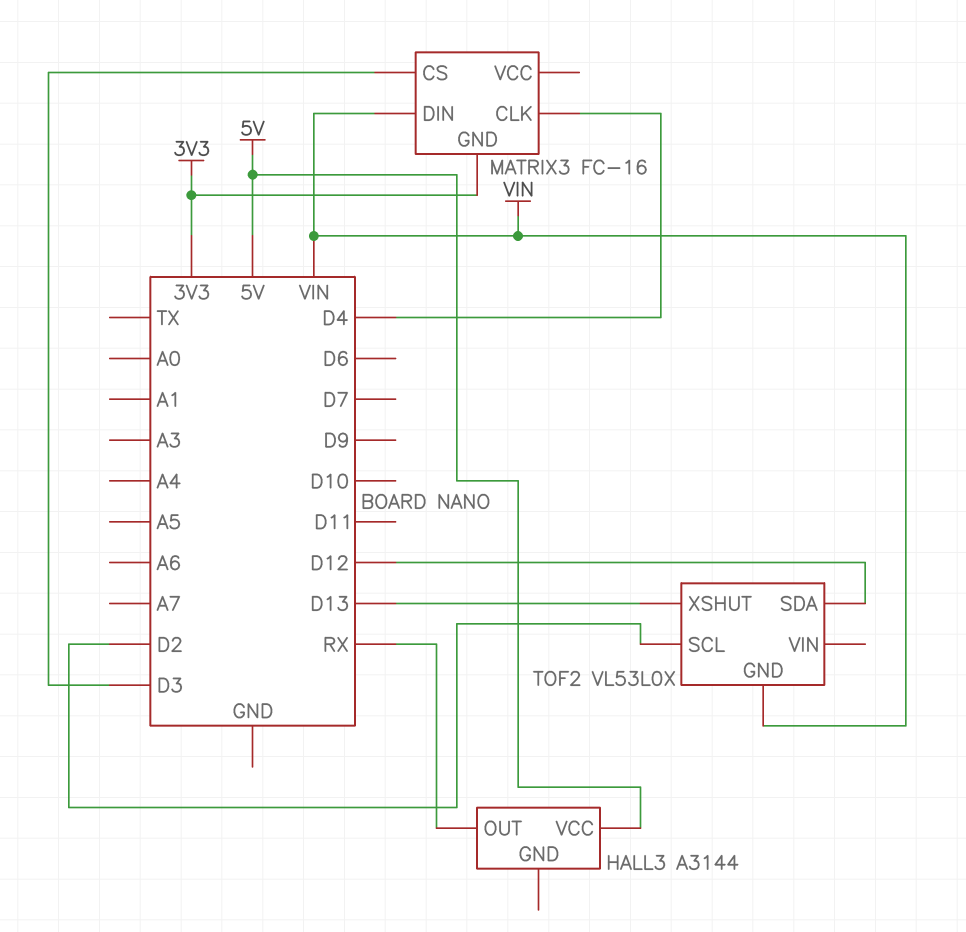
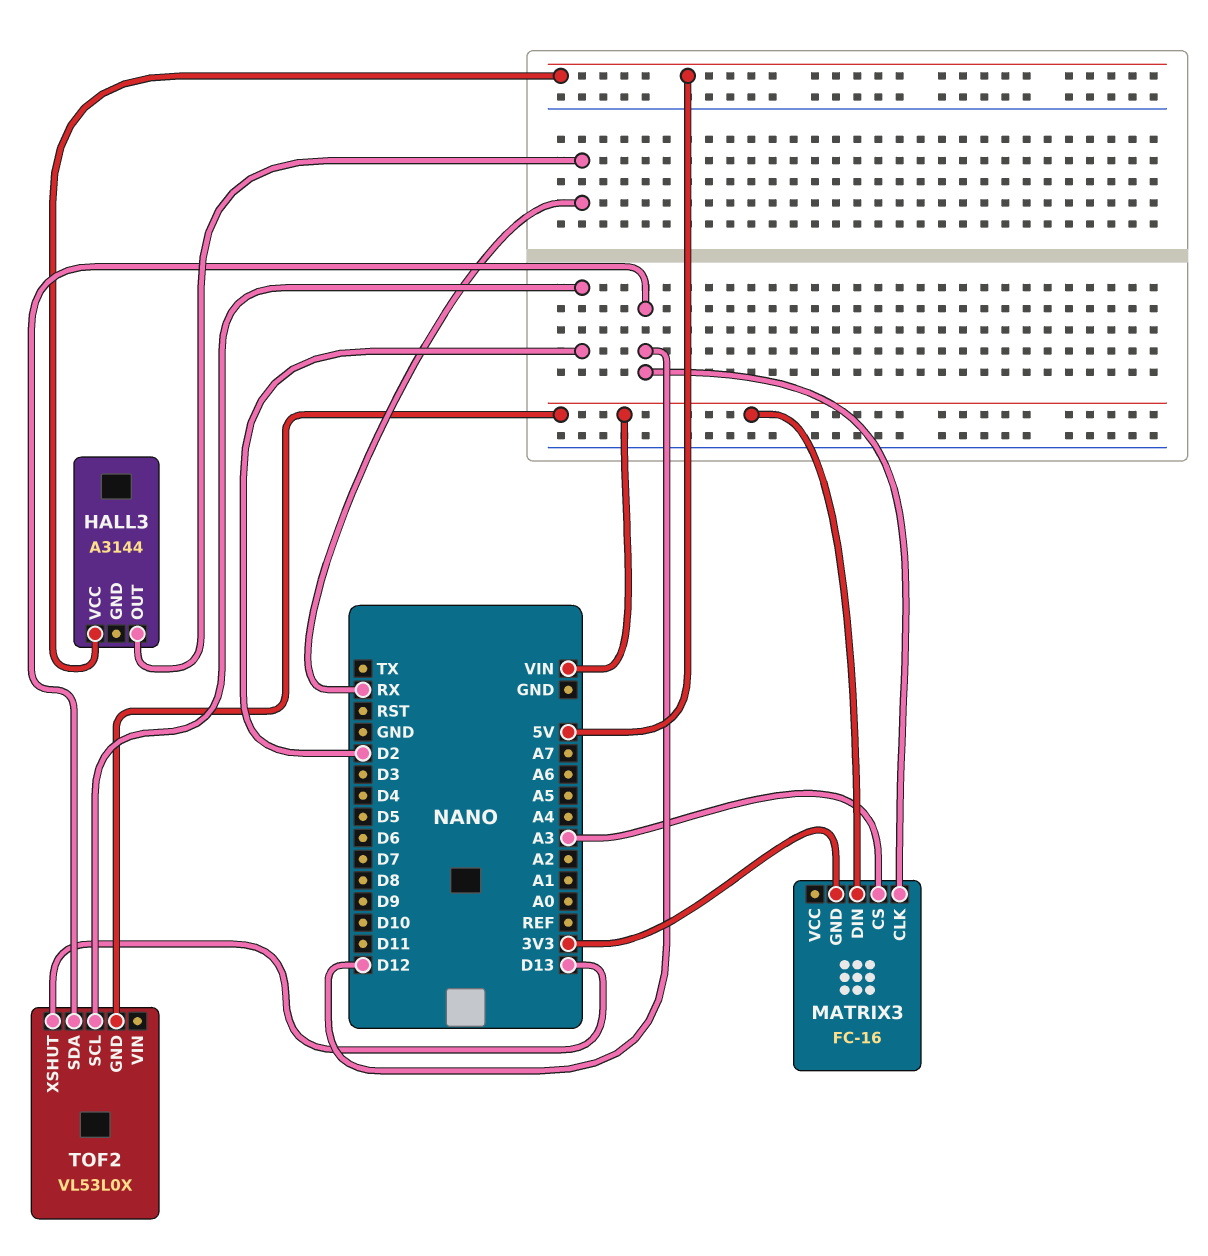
MATRIX3 pin CLK: D4 -> D12
MATRIX3 pin CS: D3 -> A3

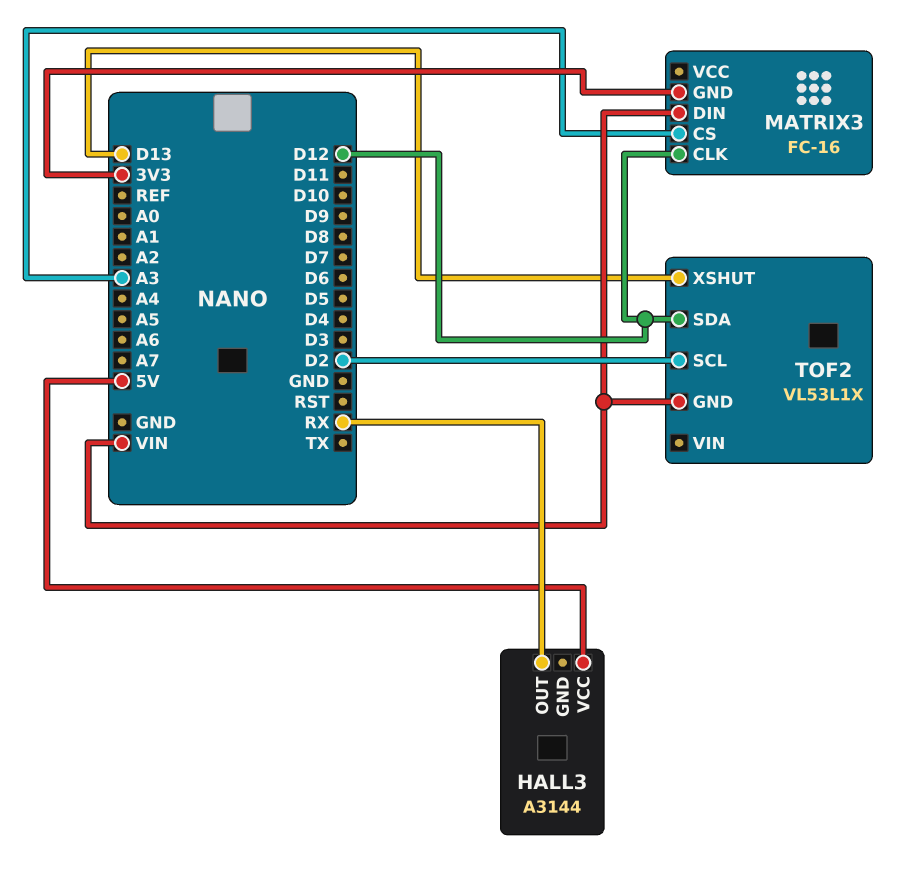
TOF2: VL53L0X -> VL53L1X

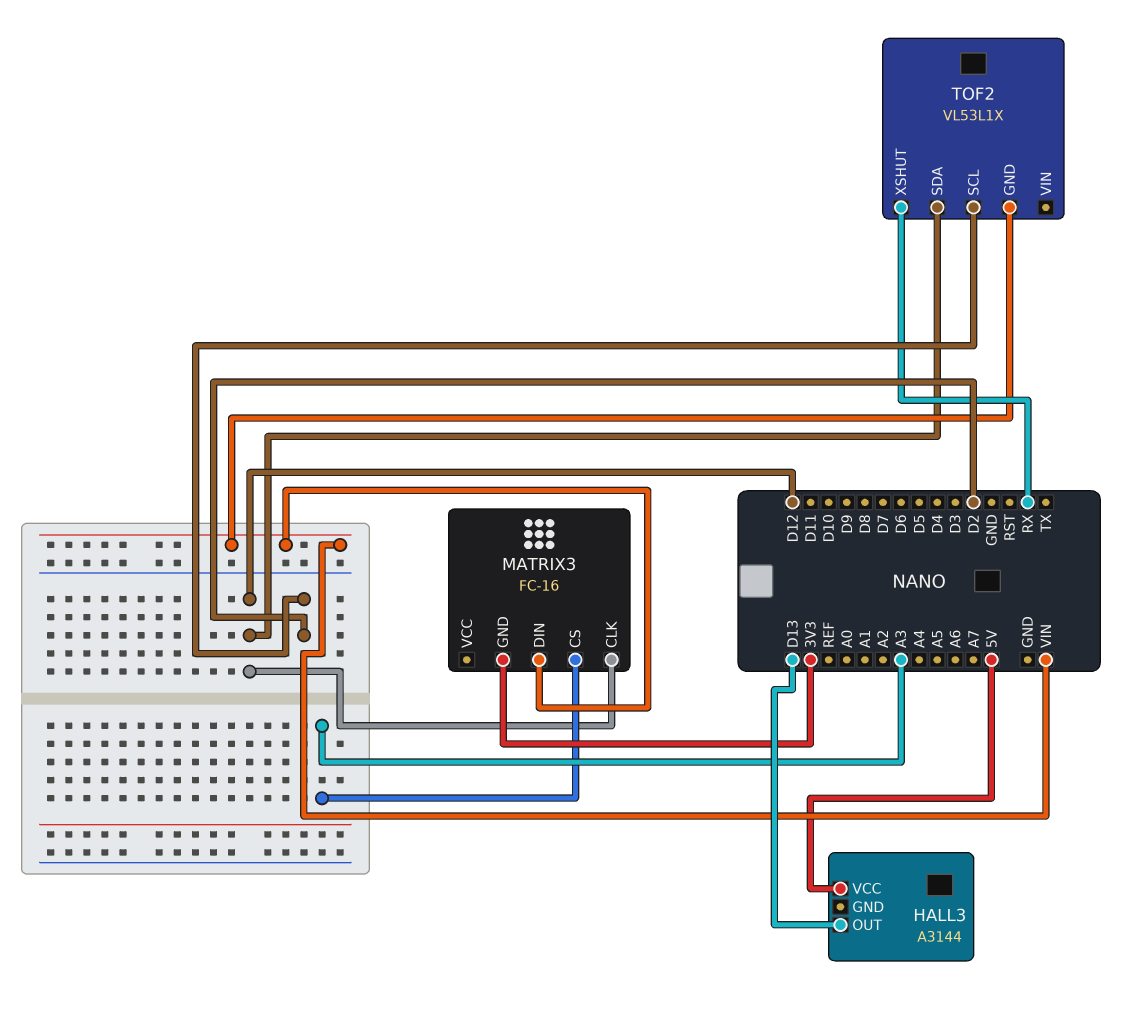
HALL3 pin OUT: RX -> D13
TOF2 pin XSHUT: D13 -> RX

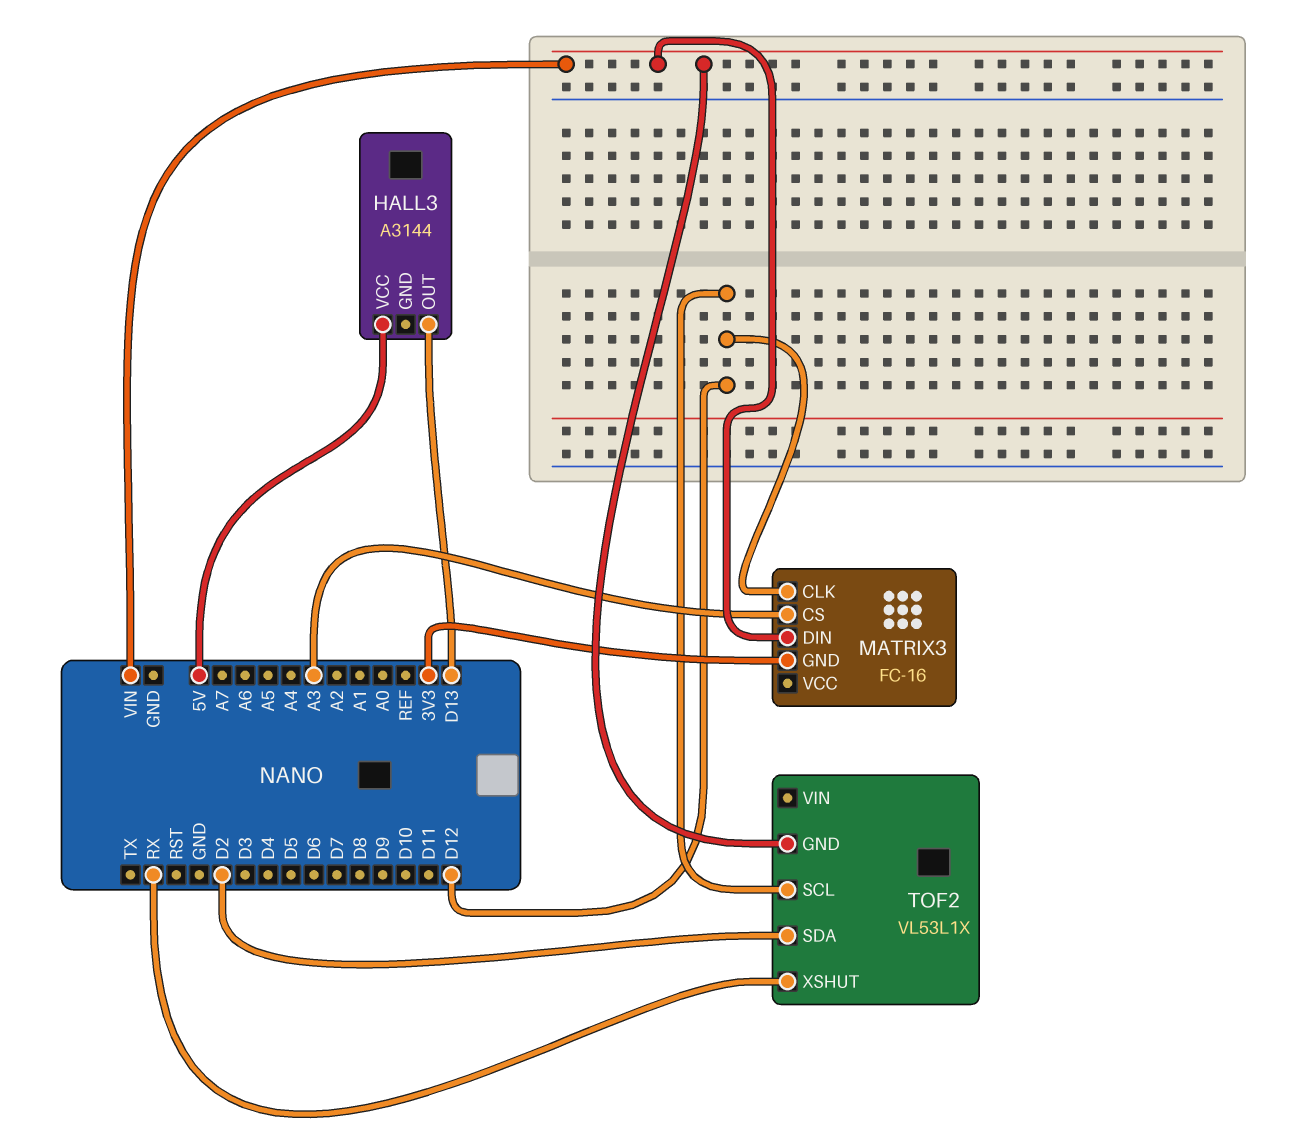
TOF2 pin SCL: D2 -> D12
TOF2 pin SDA: D12 -> D2

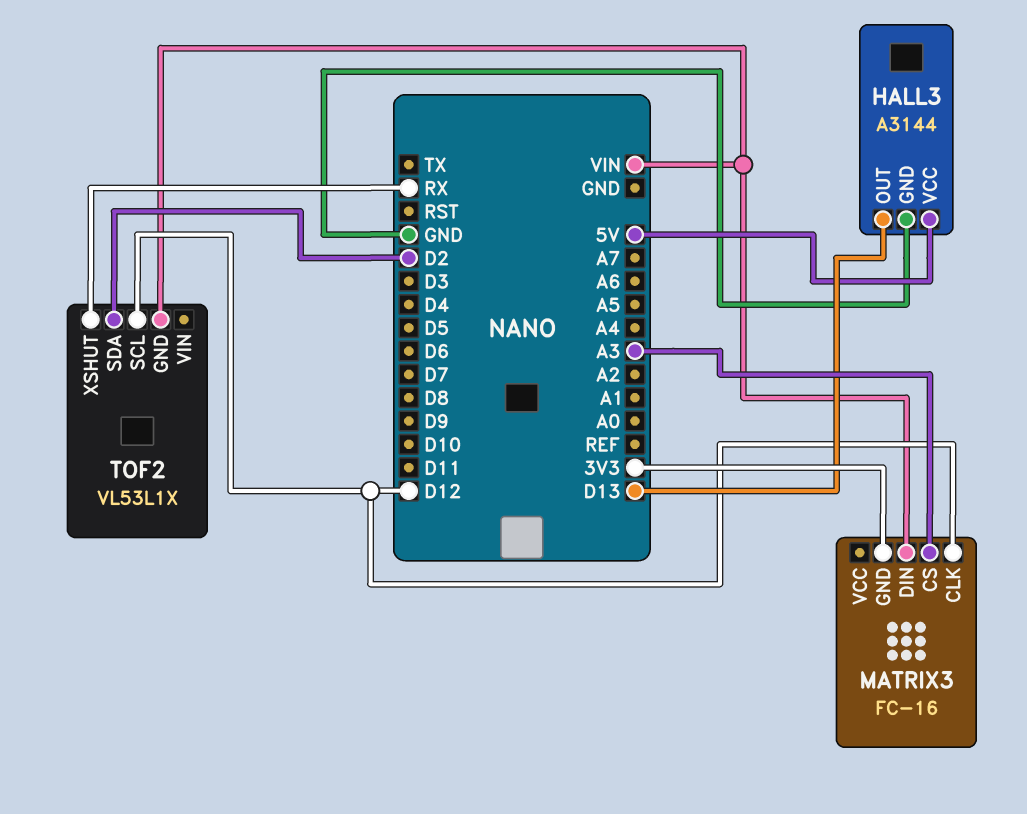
HALL3 pin GND: none -> GND

